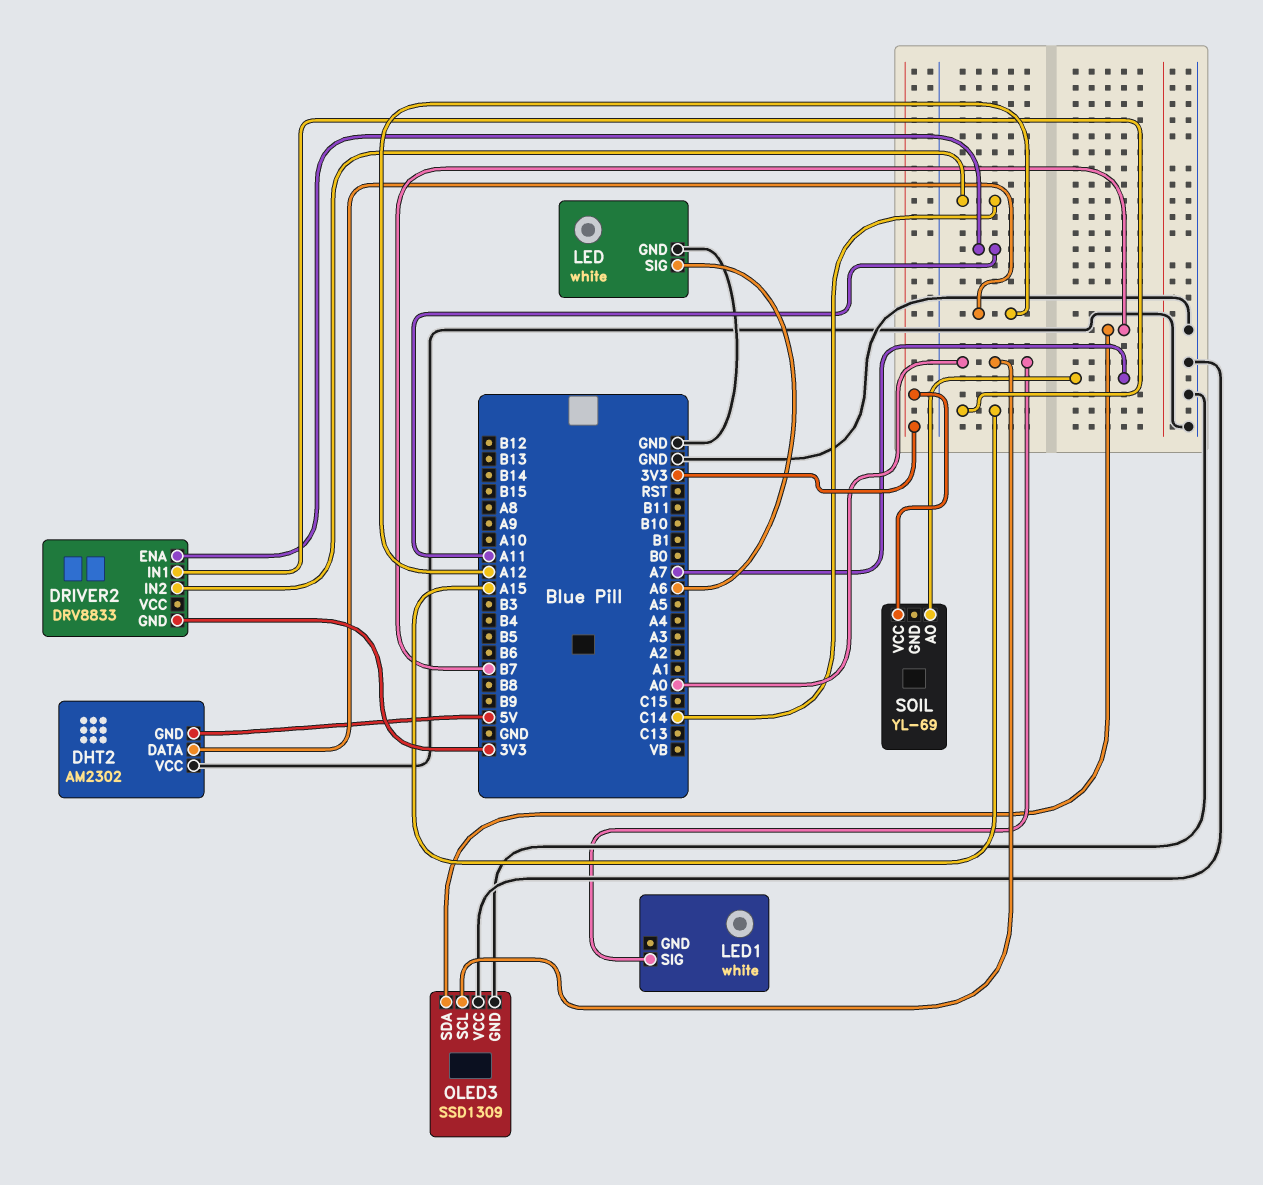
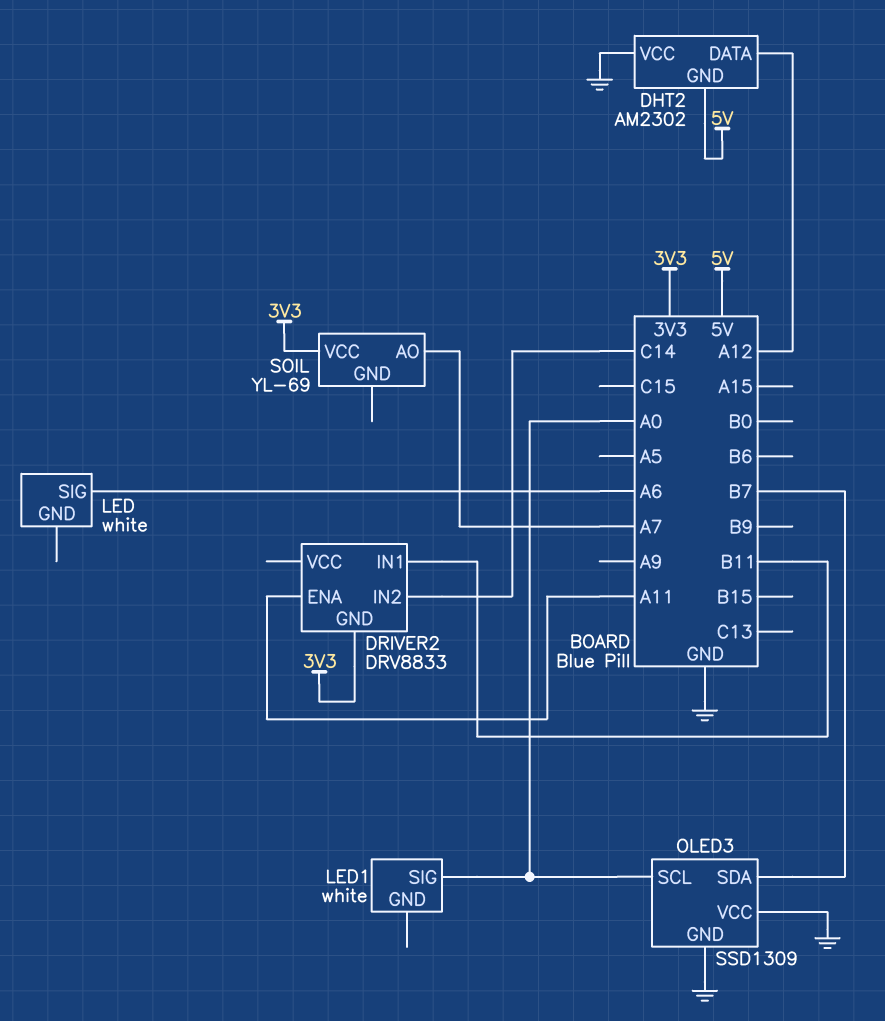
DRIVER2 pin IN1: A15 -> B11
LED pin GND: GND -> none

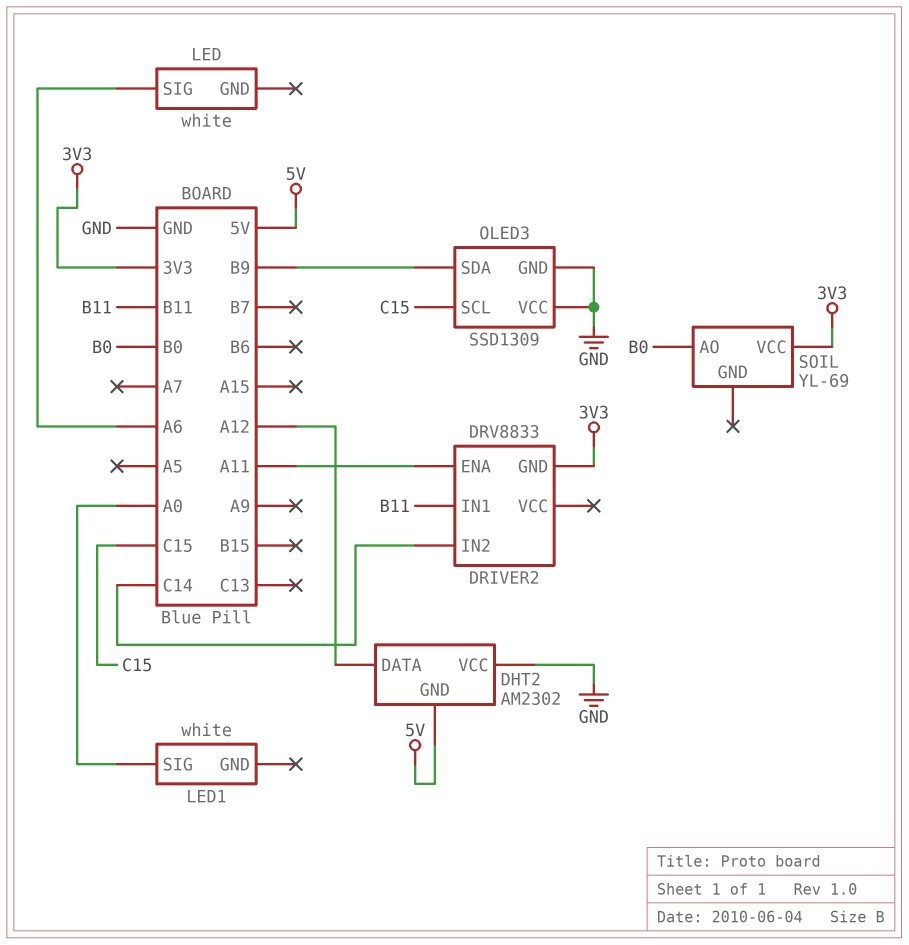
OLED3 pin SCL: A0 -> C15
OLED3 pin SDA: B7 -> B9
SOIL pin AO: A7 -> B0

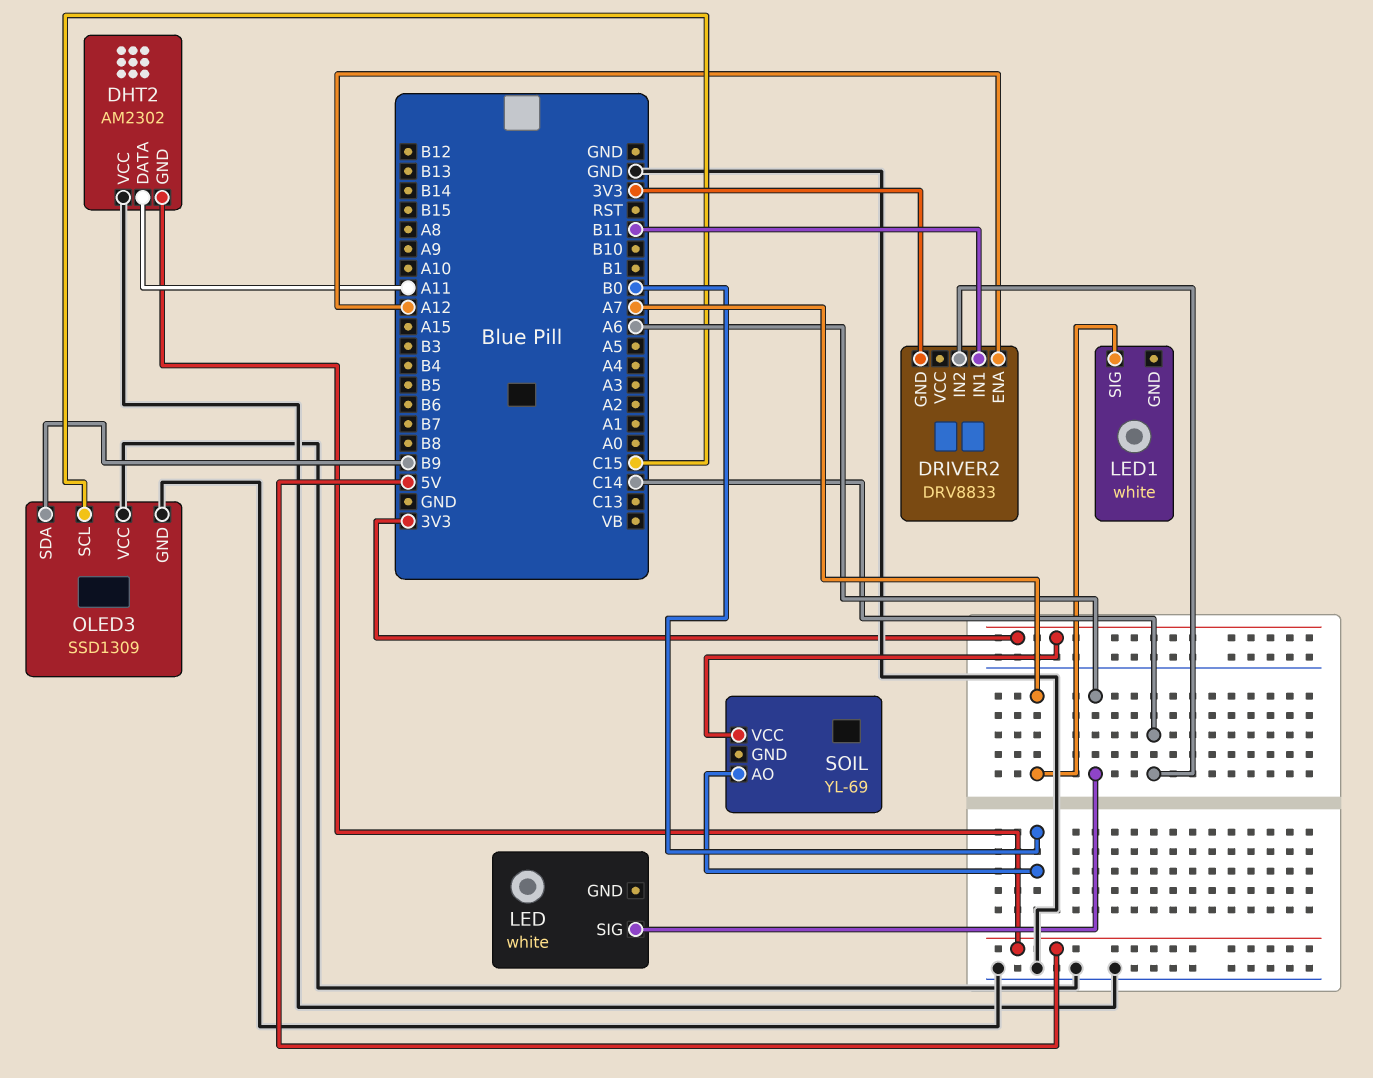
DHT2 pin DATA: A12 -> A11
DRIVER2 pin ENA: A11 -> A12
LED1 pin SIG: A0 -> A7

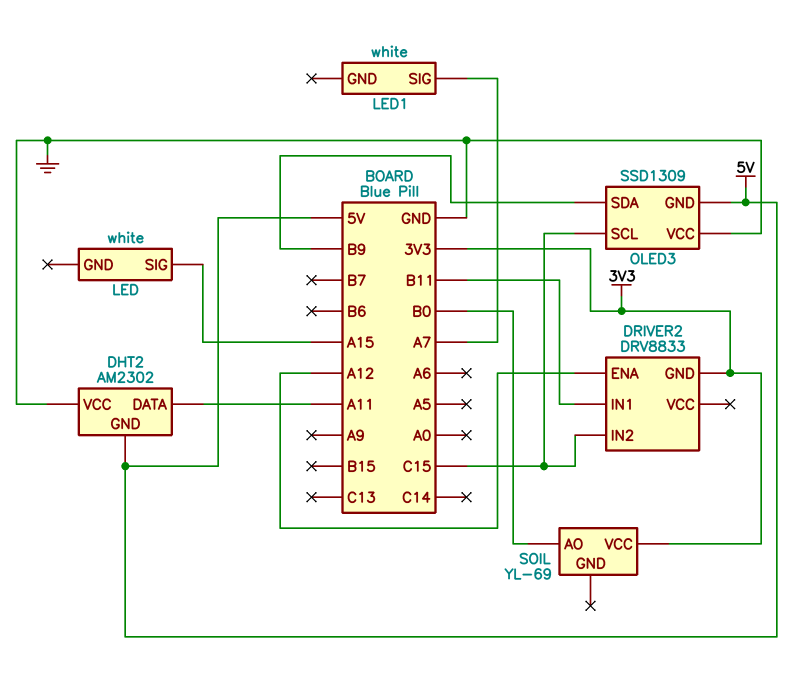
DRIVER2 pin IN2: C14 -> C15
LED pin SIG: A6 -> A15
OLED3 pin GND: GND -> 5V

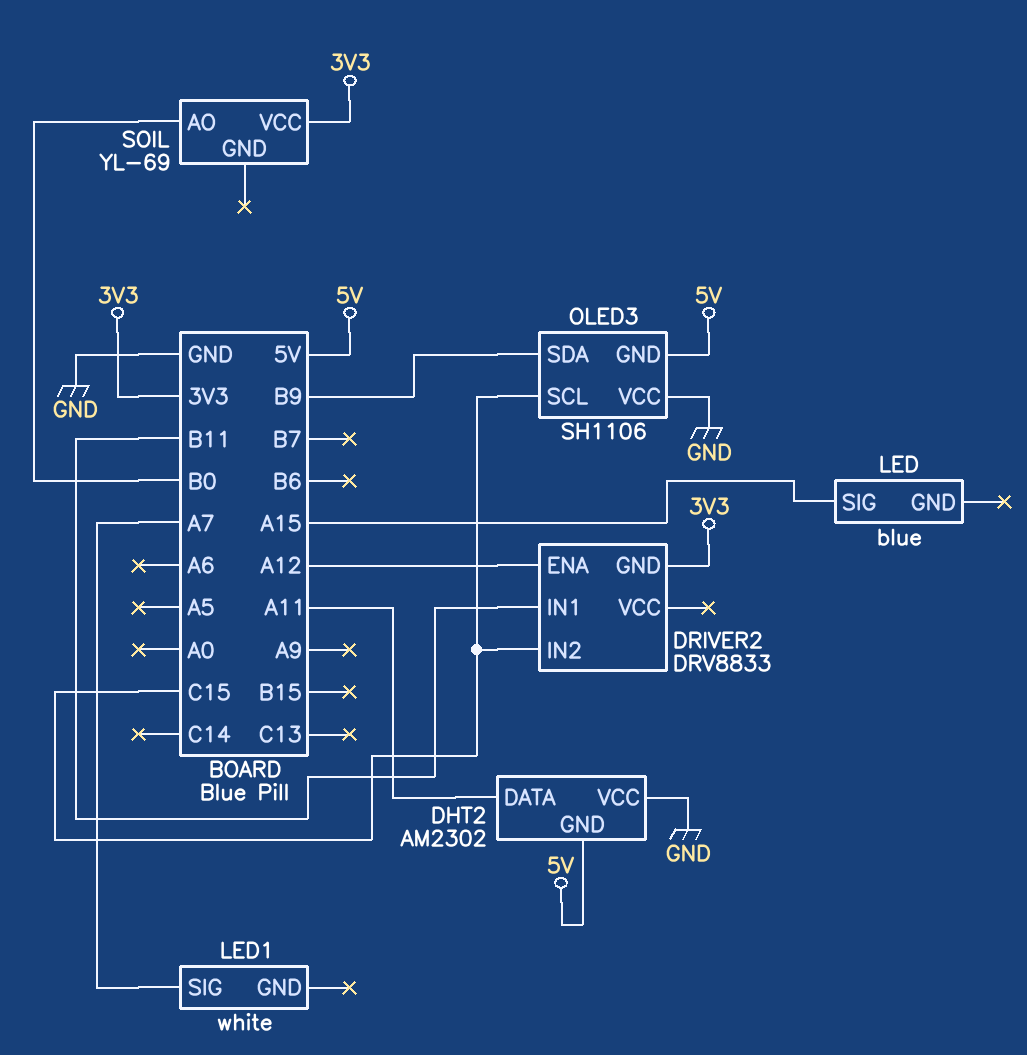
LED: white -> blue
OLED3: SSD1309 -> SH1106

